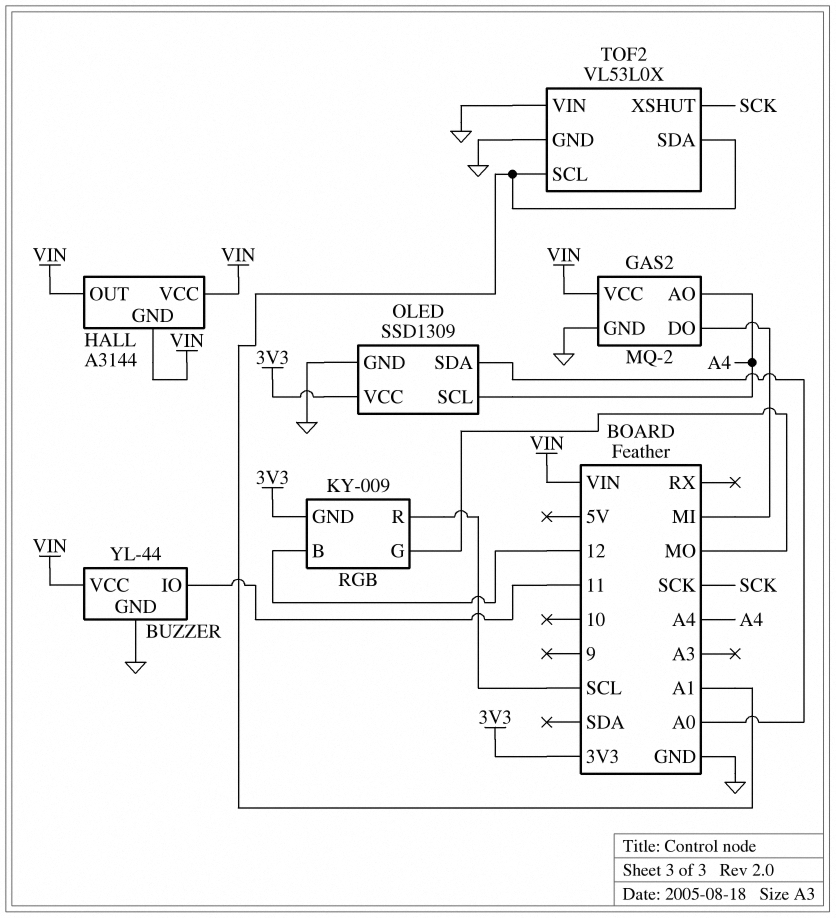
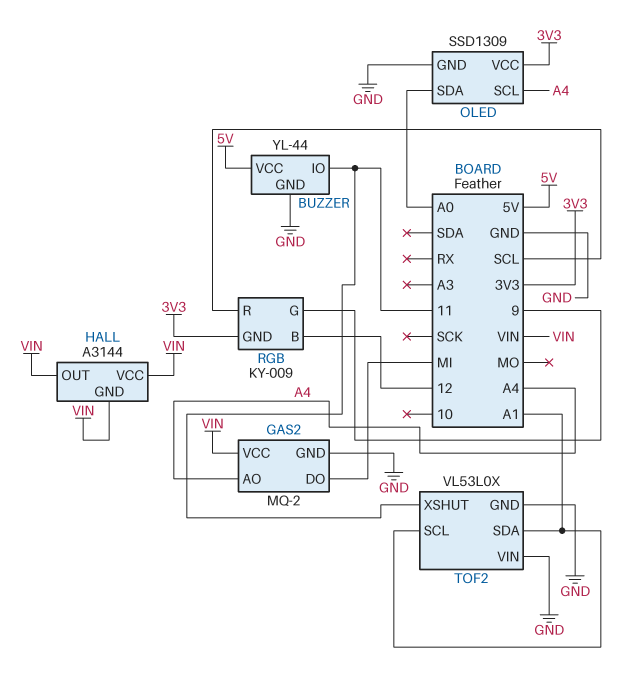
BUZZER pin VCC: VIN -> 5V
RGB pin G: MO -> 9
TOF2 pin XSHUT: SCK -> 11

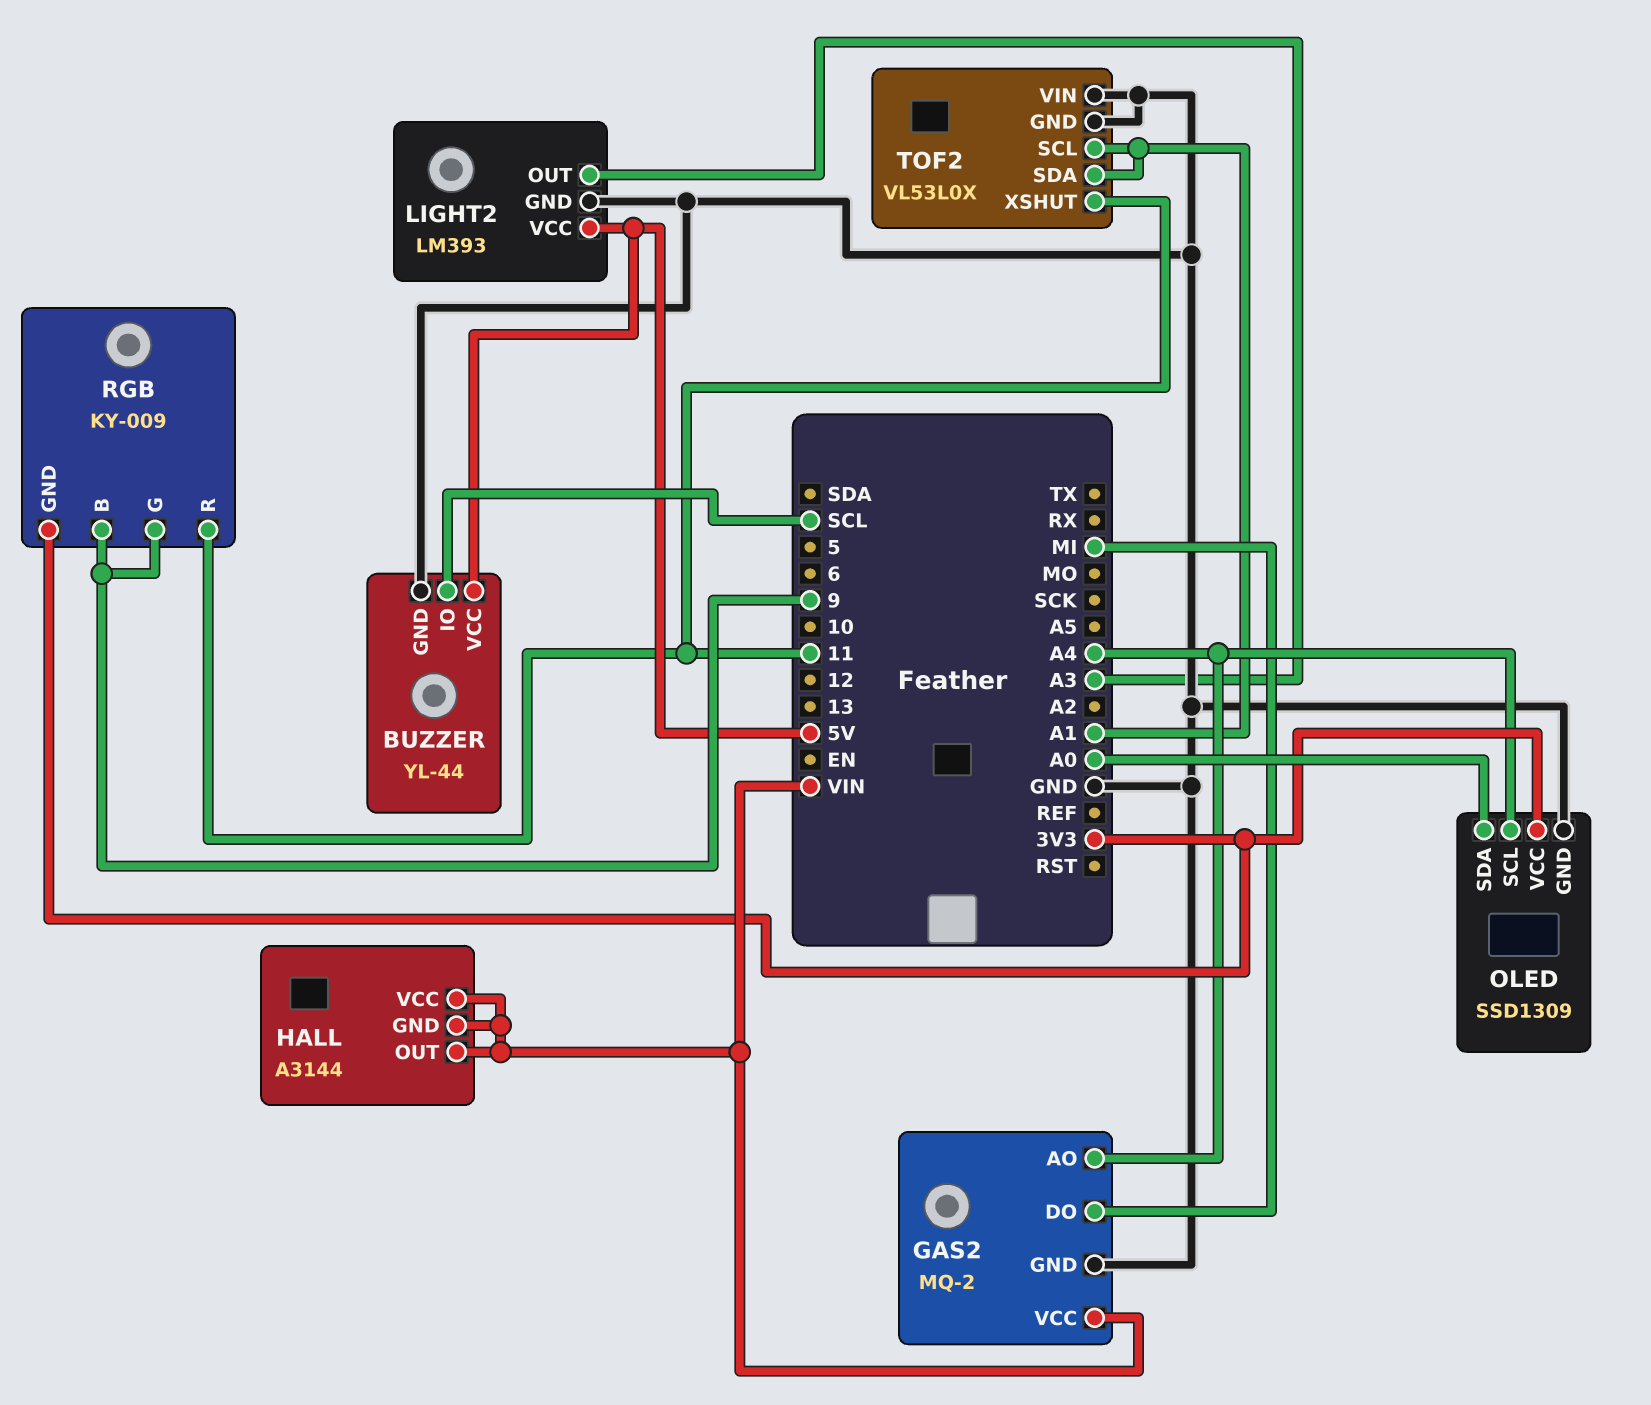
BUZZER pin IO: 11 -> SCL
LIGHT2: none -> LM393
LIGHT2 pin GND: none -> GND
LIGHT2 pin OUT: none -> A3
LIGHT2 pin VCC: none -> 5V
RGB pin B: 12 -> 9
RGB pin R: SCL -> 11

